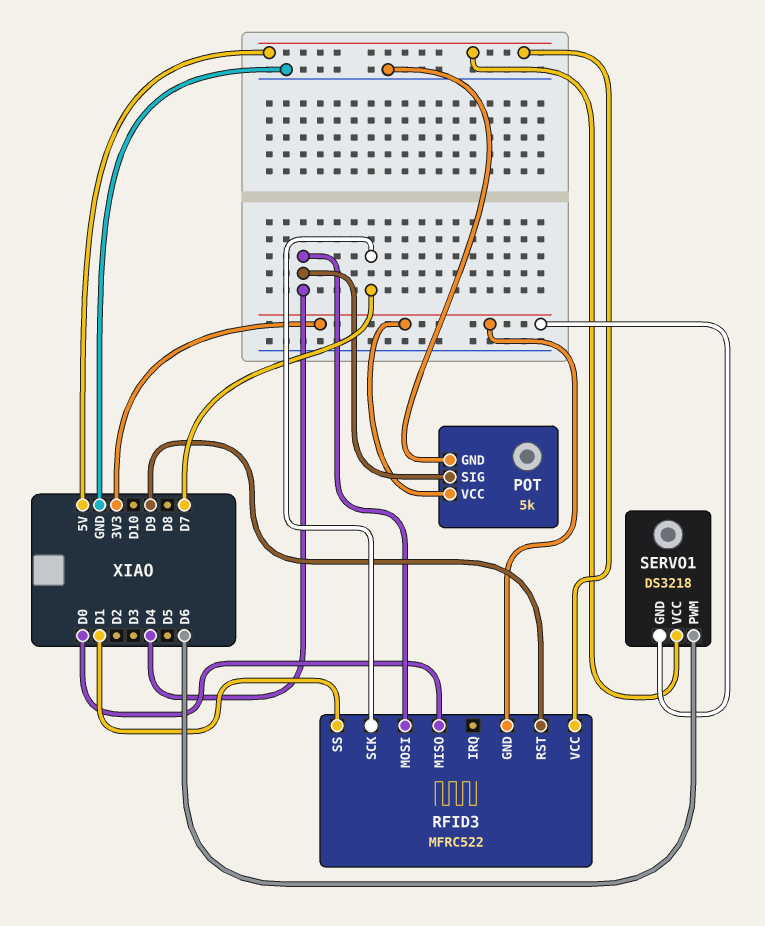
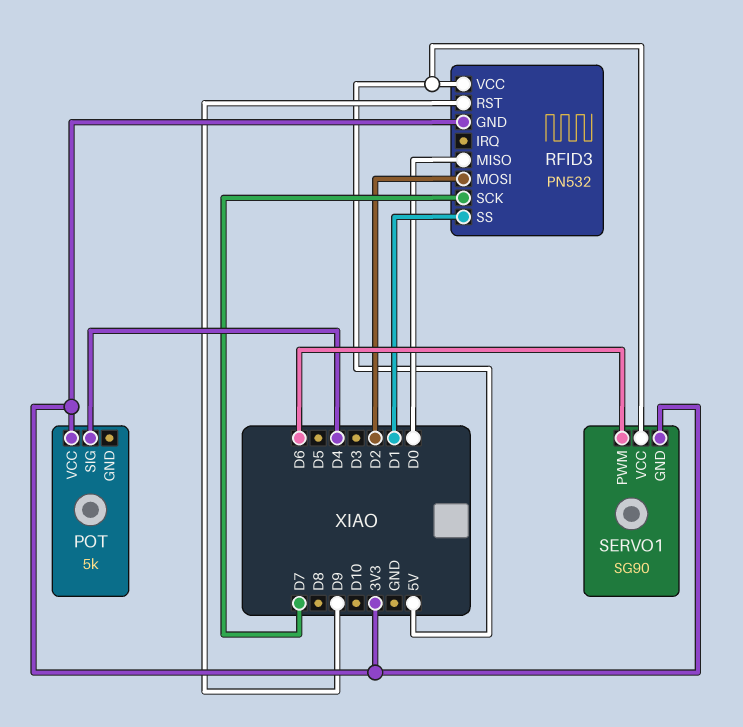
POT pin GND: GND -> none
RFID3: MFRC522 -> PN532
RFID3 pin MOSI: D4 -> D2
SERVO1: DS3218 -> SG90

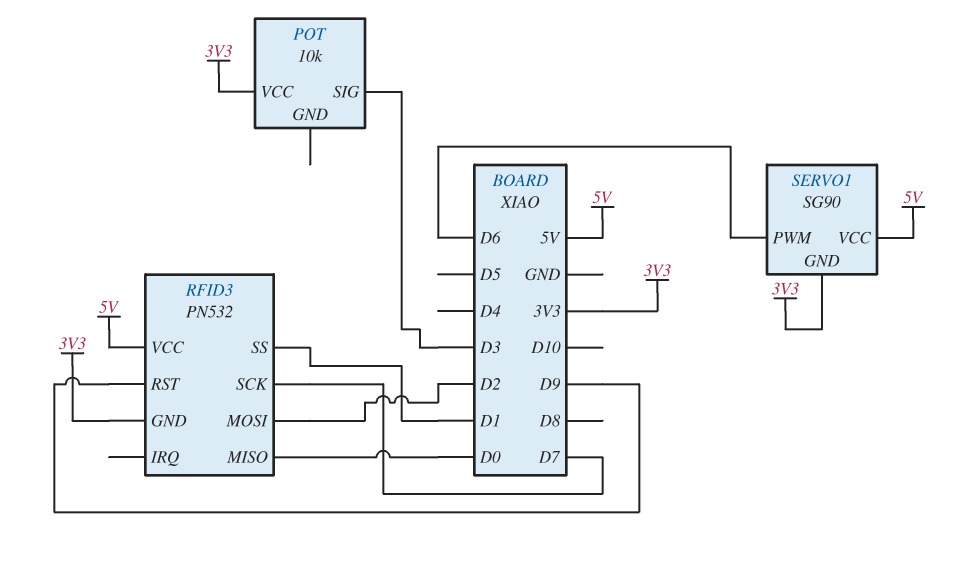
POT: 5k -> 10k
POT pin SIG: D4 -> D3

